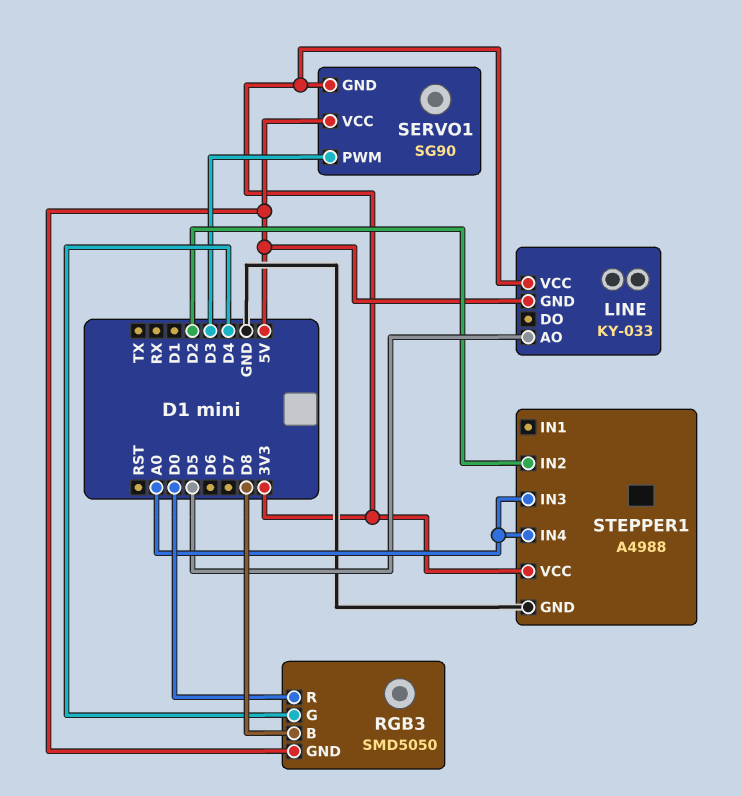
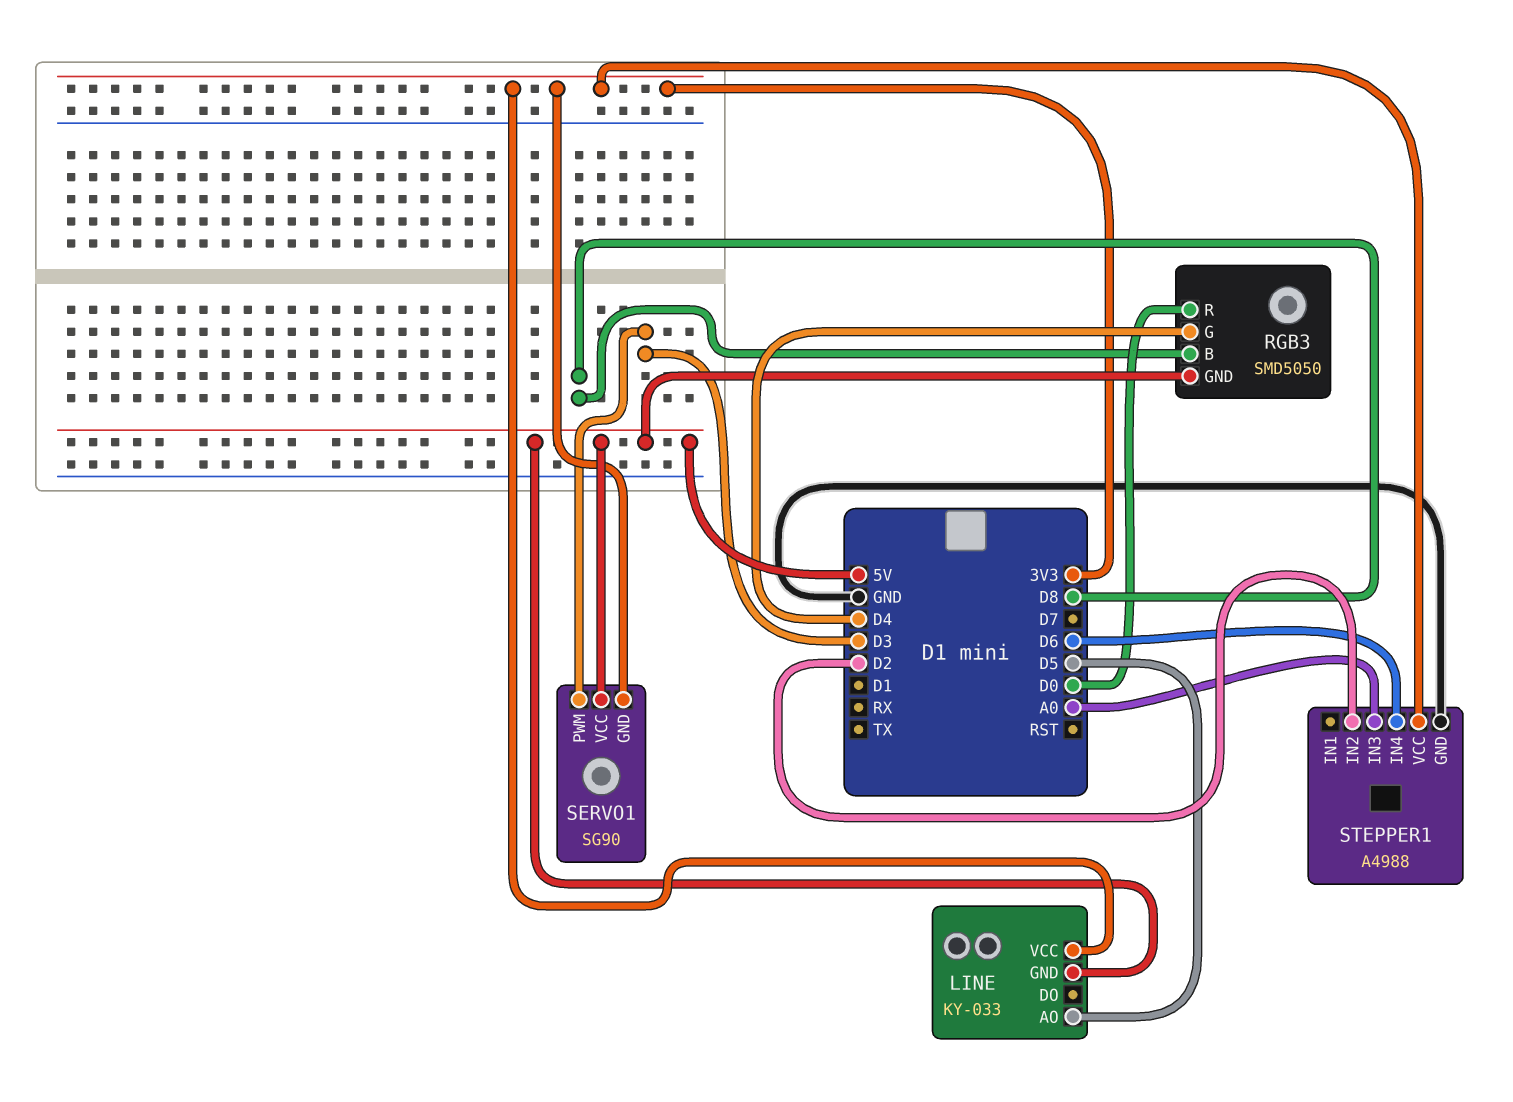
STEPPER1 pin IN4: A0 -> D6

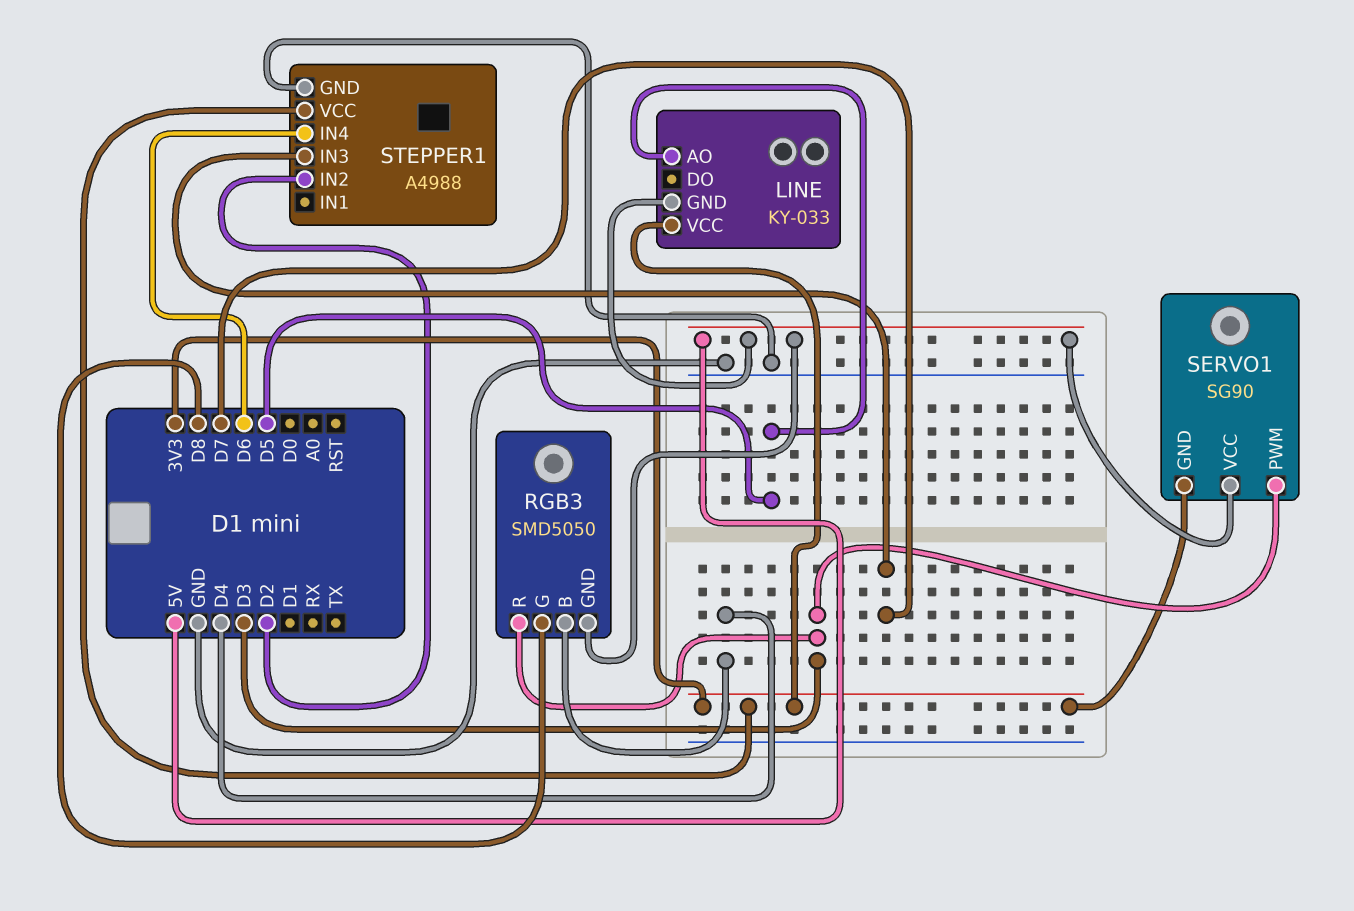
RGB3 pin B: D8 -> D4
RGB3 pin G: D4 -> D8
RGB3 pin R: D0 -> D3
STEPPER1 pin IN3: A0 -> D7

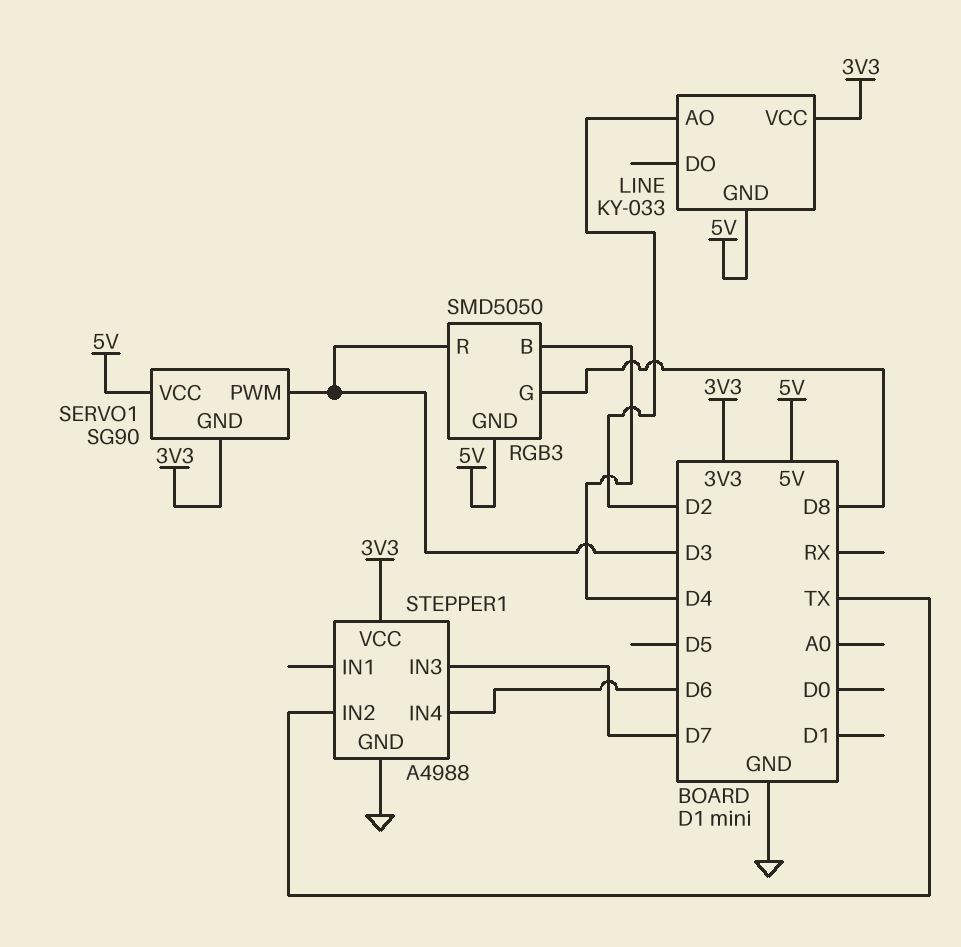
LINE pin AO: D5 -> D2
STEPPER1 pin IN2: D2 -> TX

